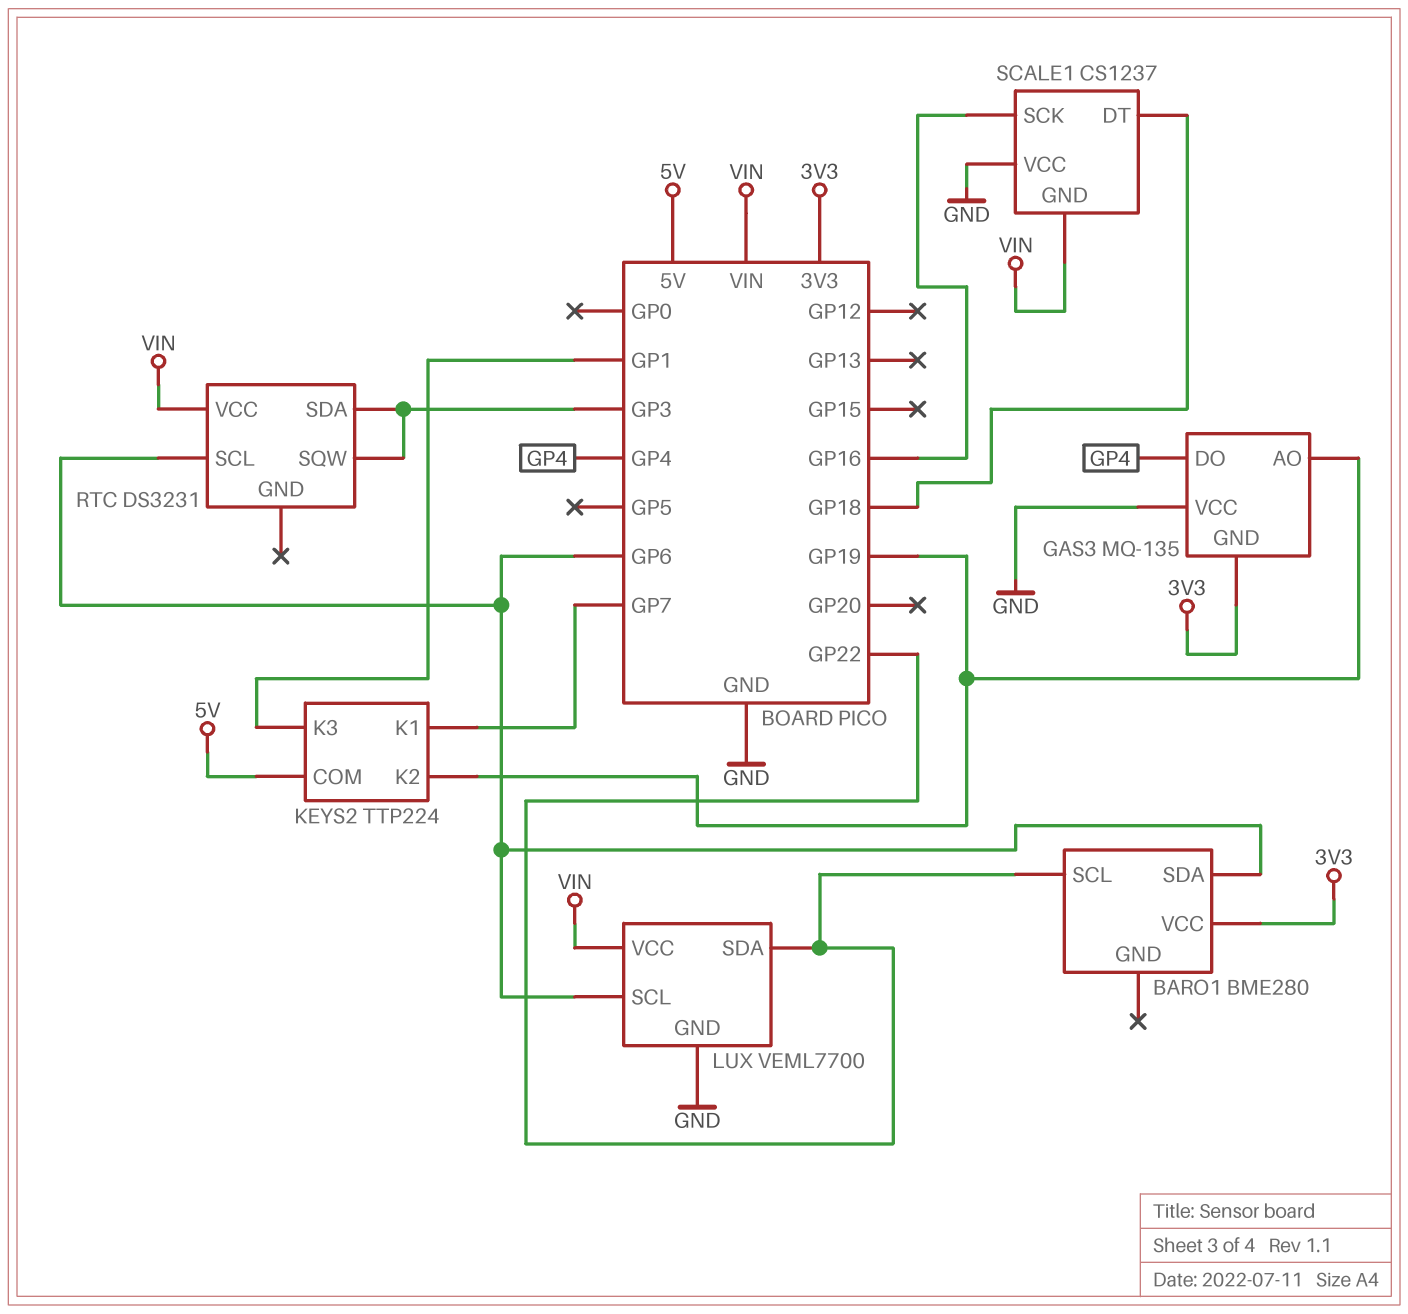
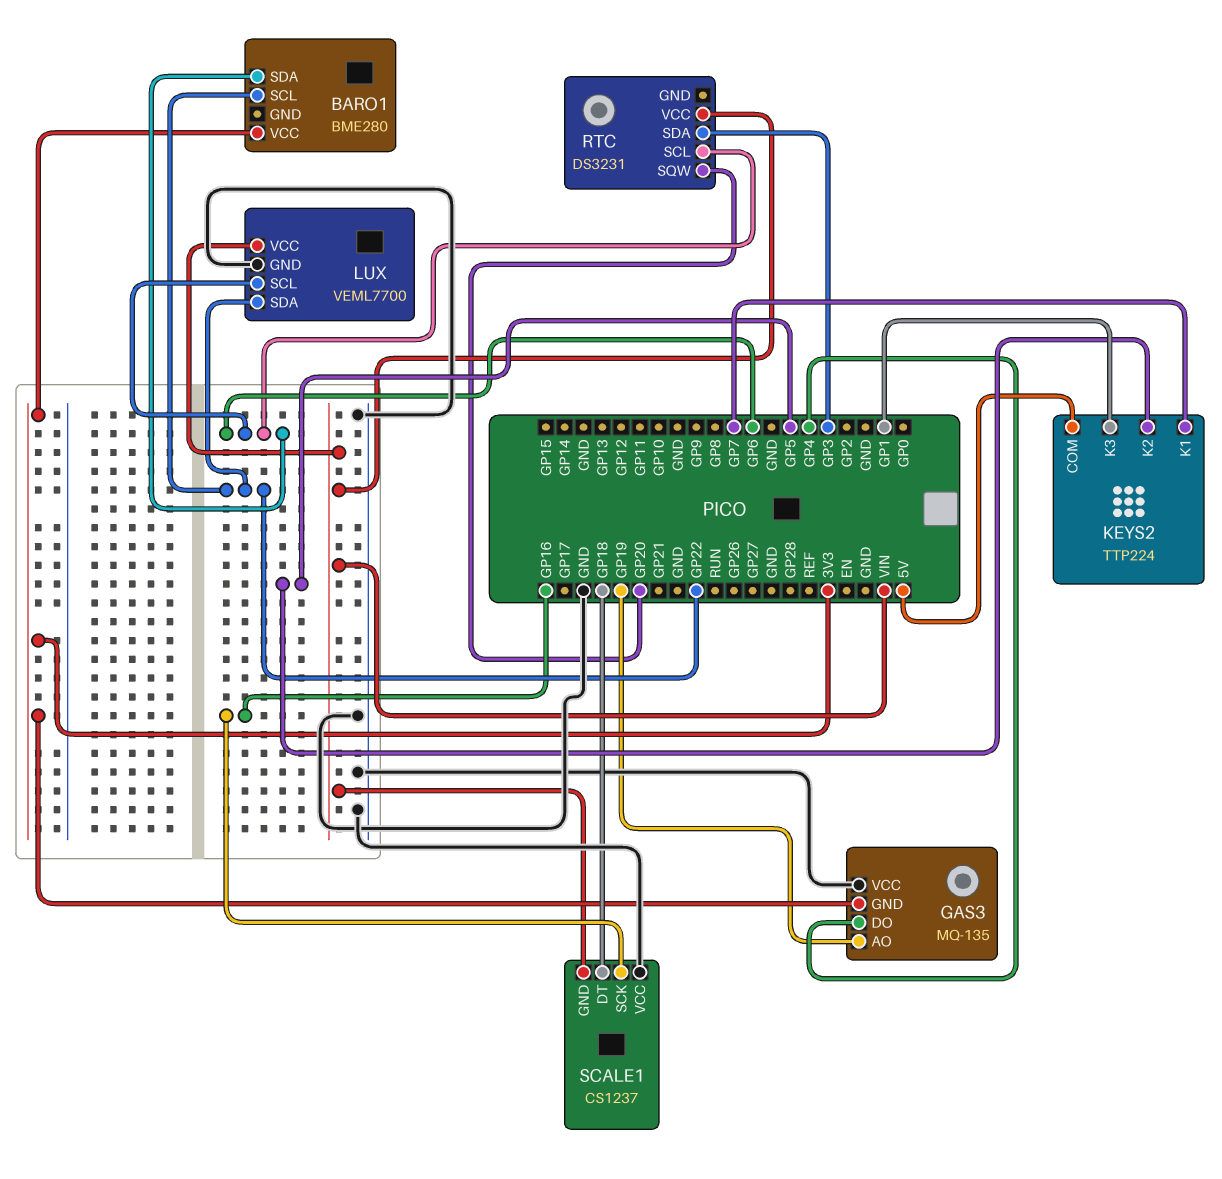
KEYS2 pin K2: GP19 -> GP5
RTC pin SQW: GP3 -> GP20

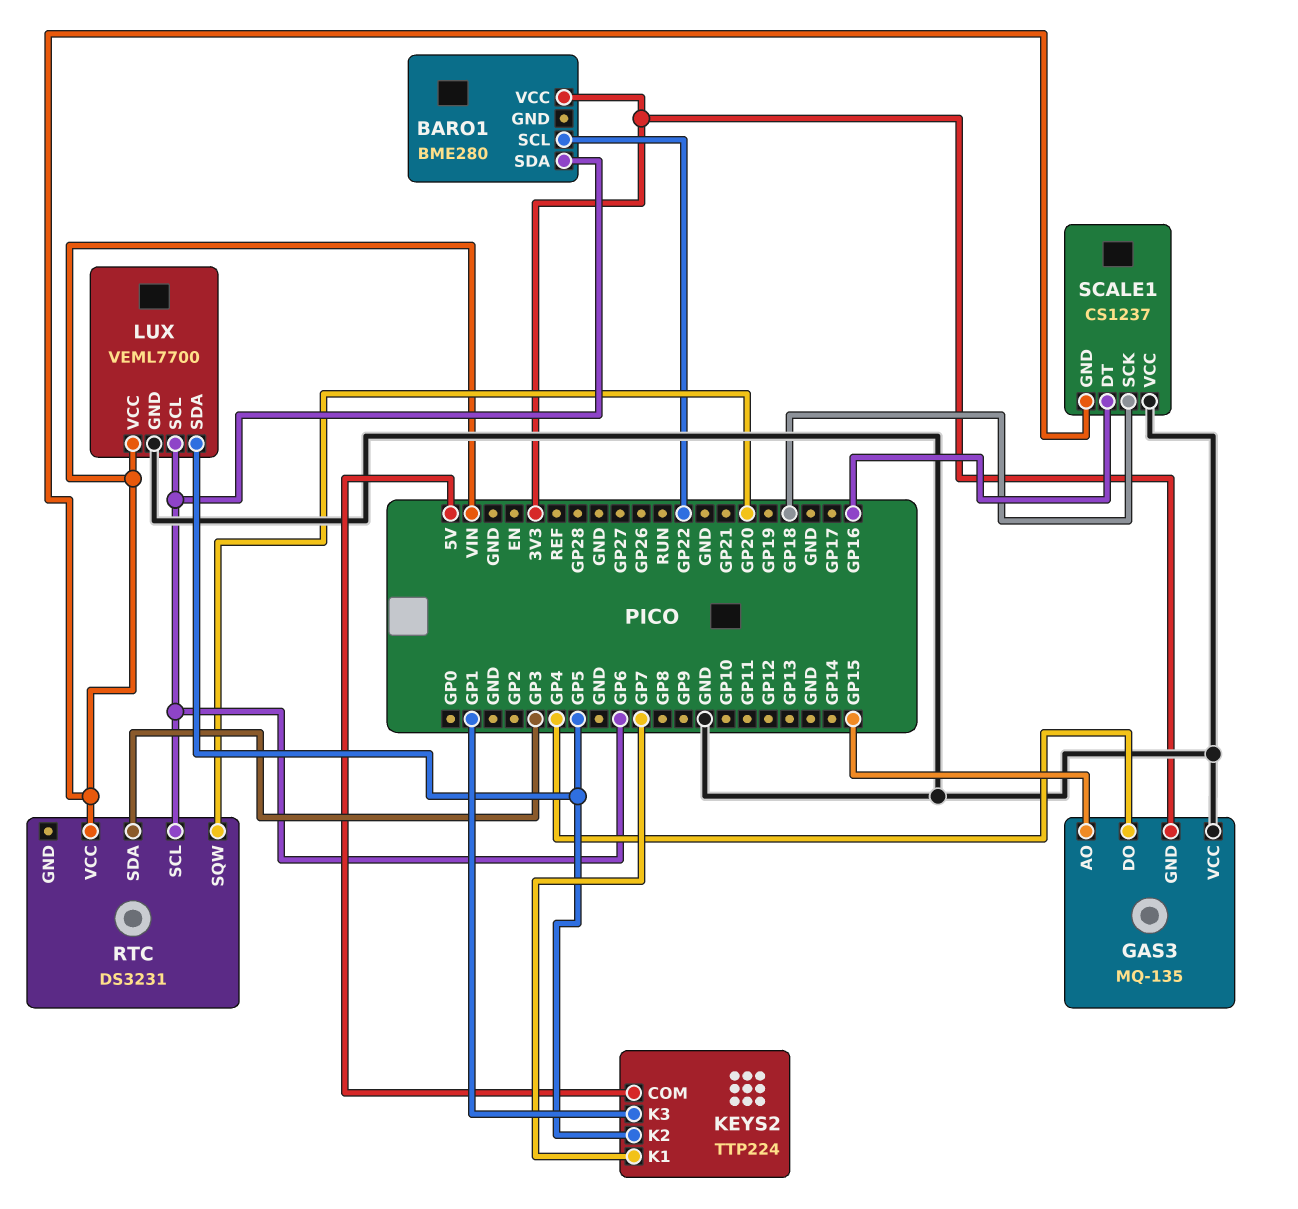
GAS3 pin AO: GP19 -> GP15
LUX pin SDA: GP22 -> GP5
SCALE1 pin DT: GP18 -> GP16
SCALE1 pin SCK: GP16 -> GP18

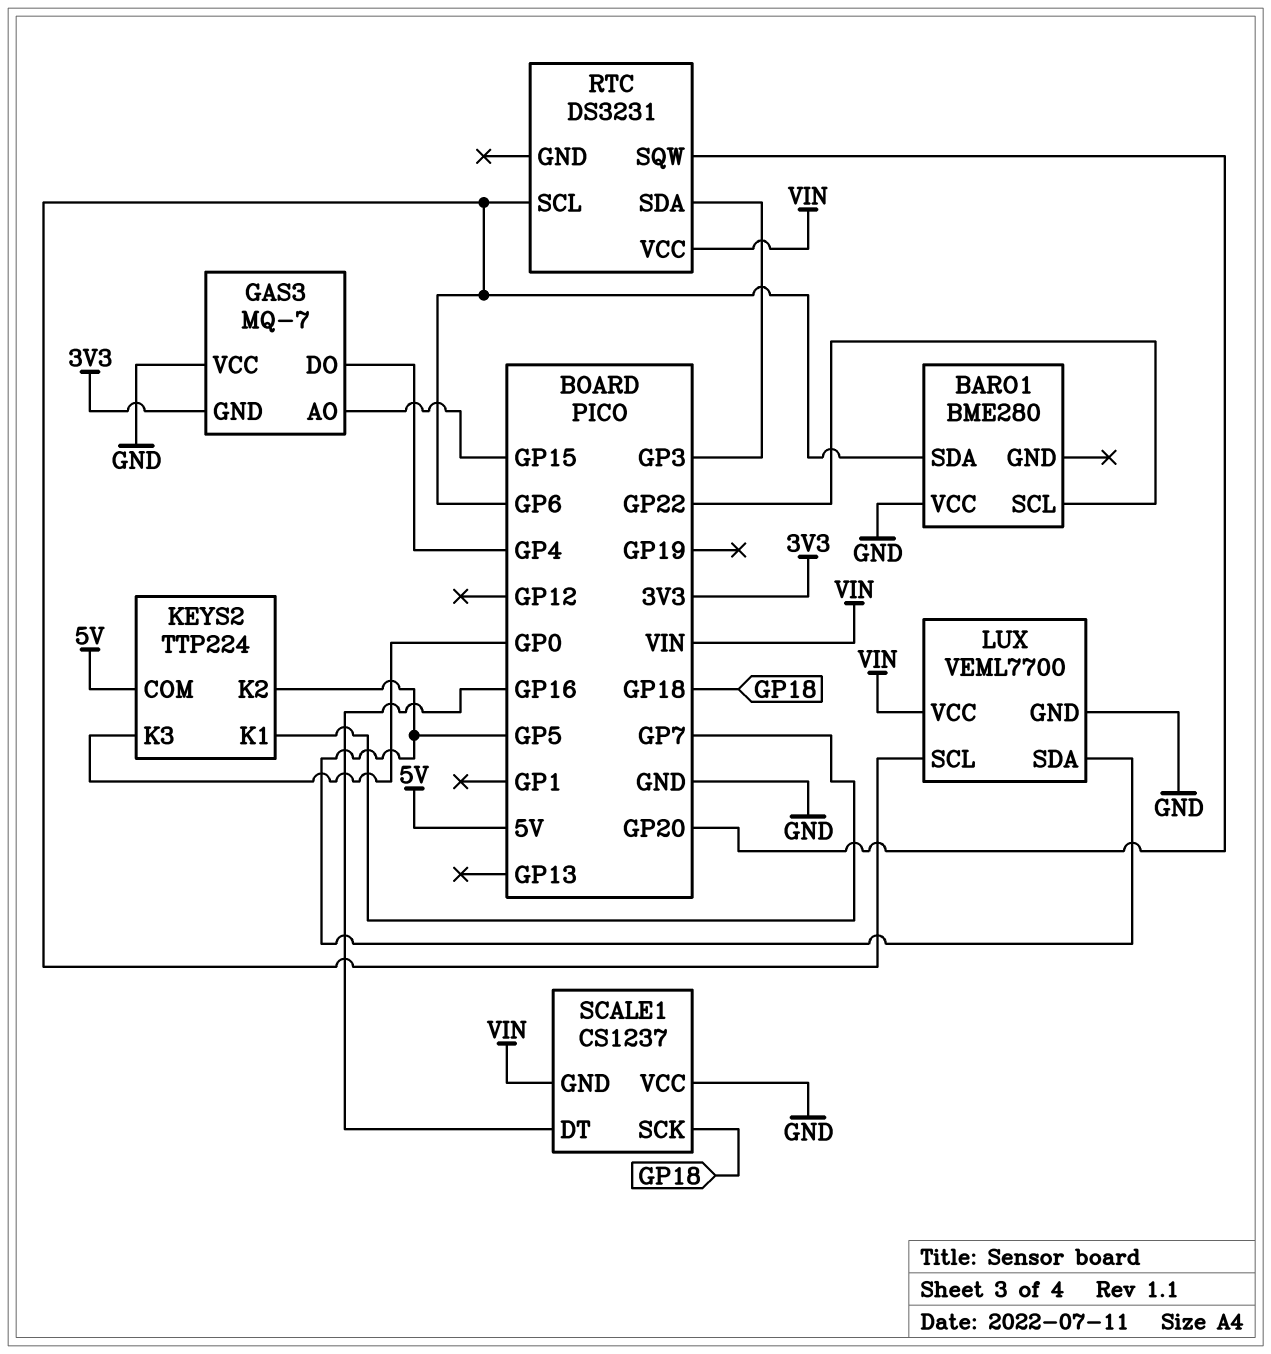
BARO1 pin VCC: 3V3 -> GND
GAS3: MQ-135 -> MQ-7
KEYS2 pin K3: GP1 -> GP0

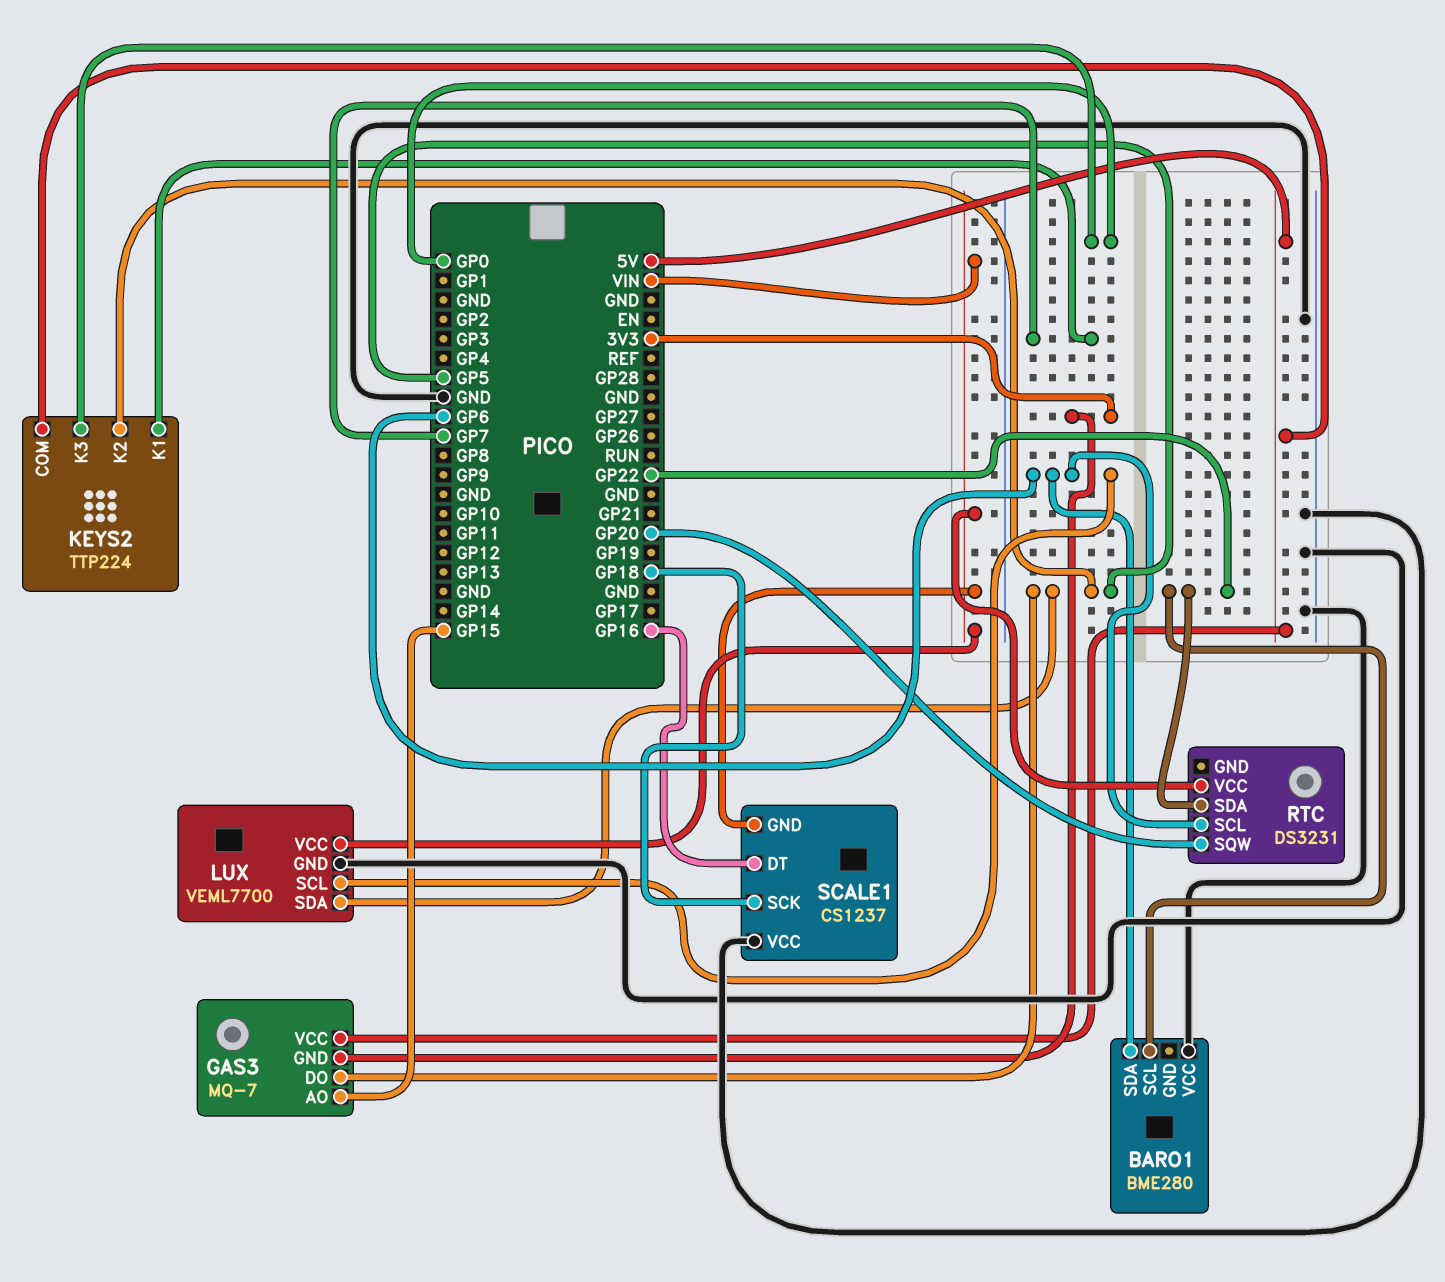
GAS3 pin DO: GP4 -> GP5
GAS3 pin VCC: GND -> 5V
RTC pin SDA: GP3 -> GP22

